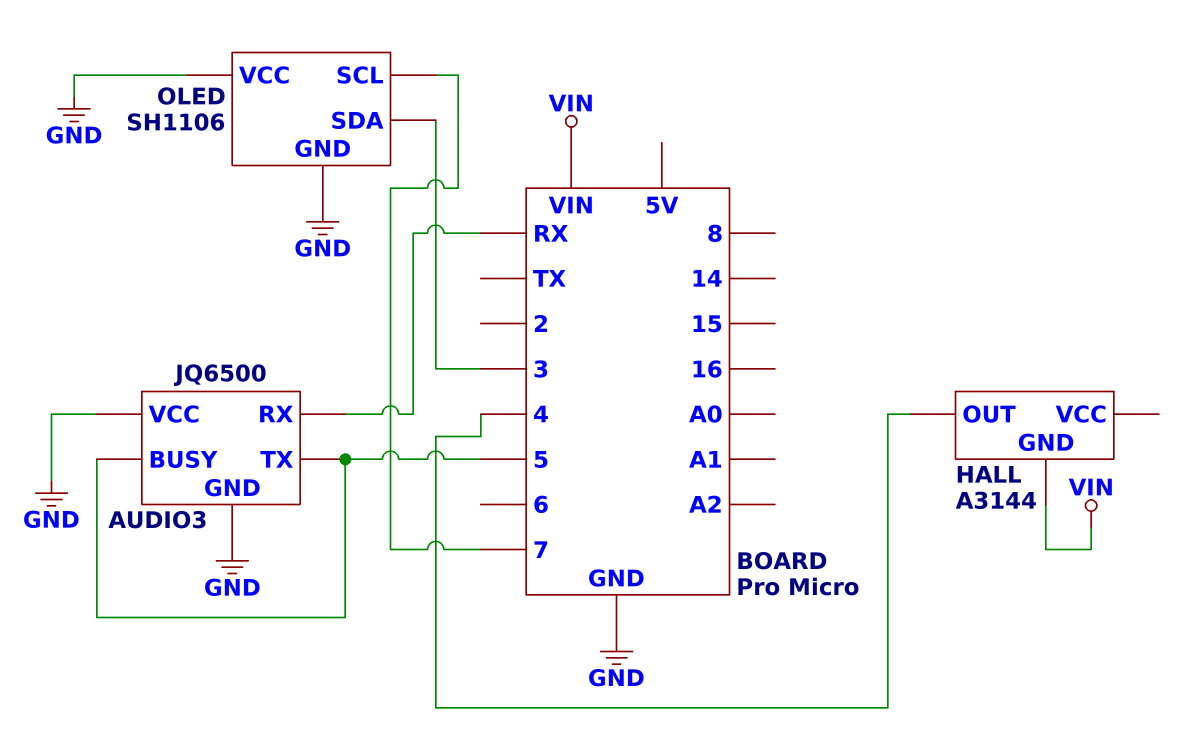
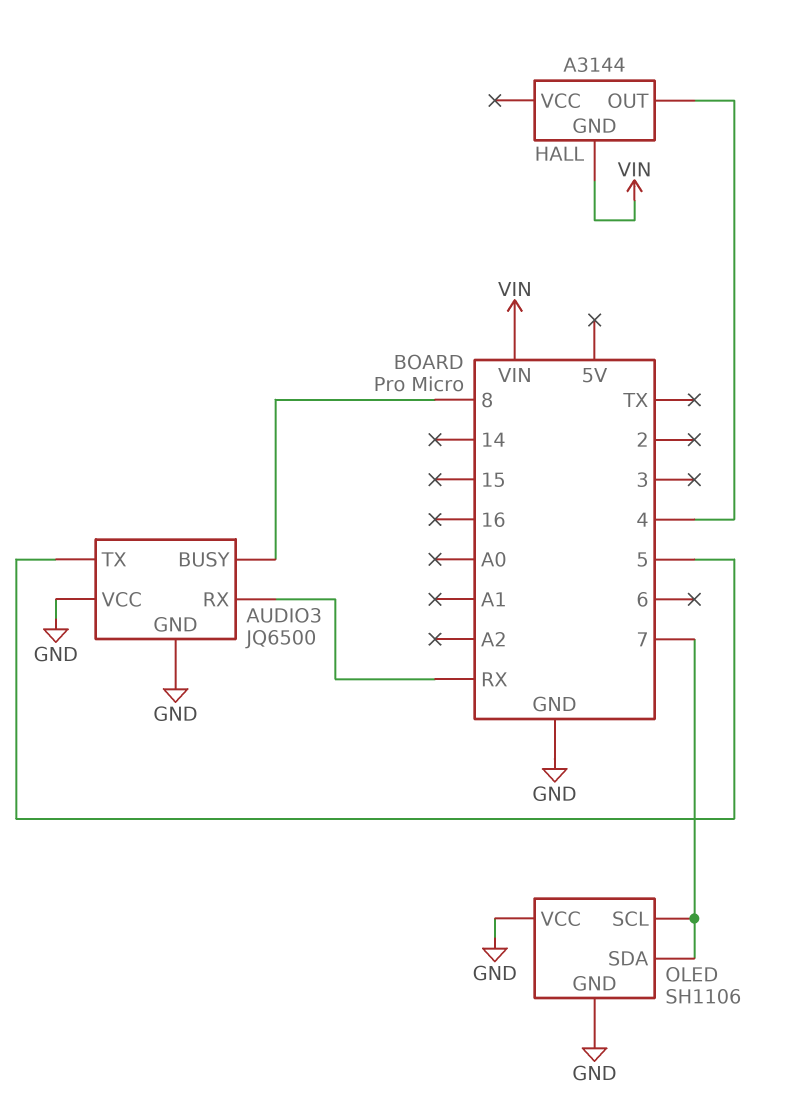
AUDIO3 pin BUSY: 5 -> 8
OLED pin SDA: 3 -> 7

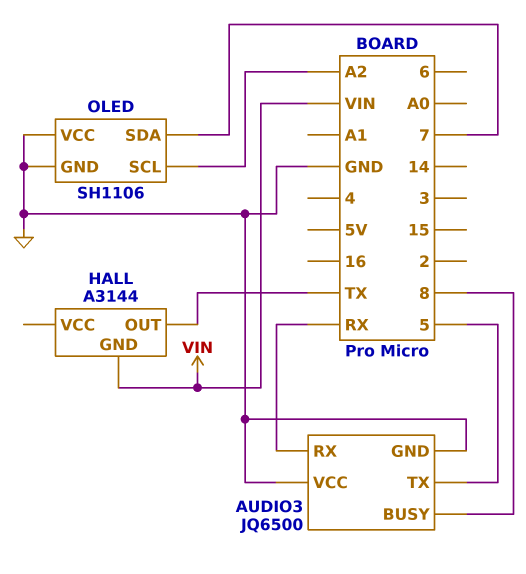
HALL pin OUT: 4 -> TX
OLED pin SCL: 7 -> A2

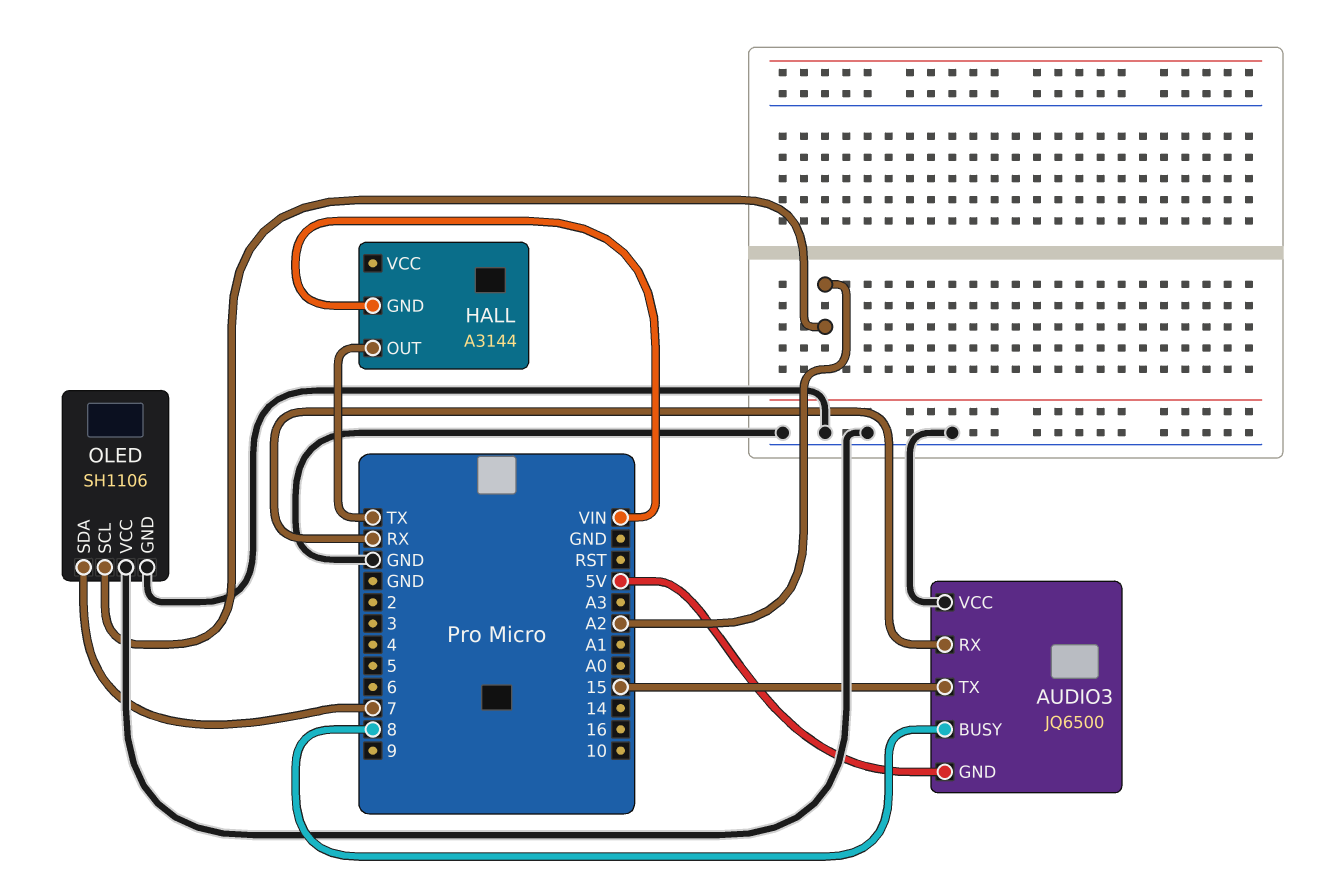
AUDIO3 pin GND: GND -> 5V
AUDIO3 pin TX: 5 -> 15

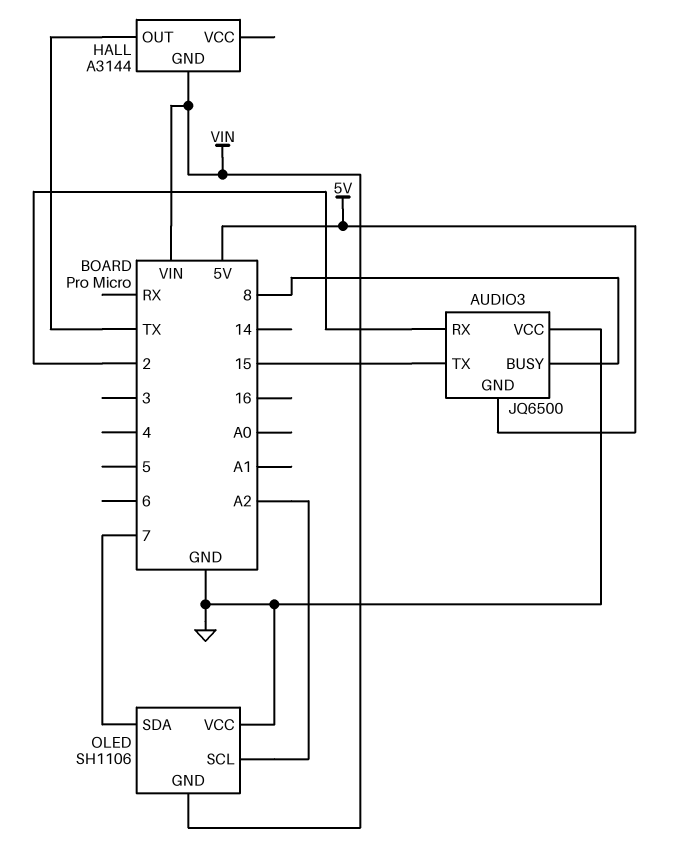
AUDIO3 pin RX: RX -> 2
OLED pin GND: GND -> VIN

